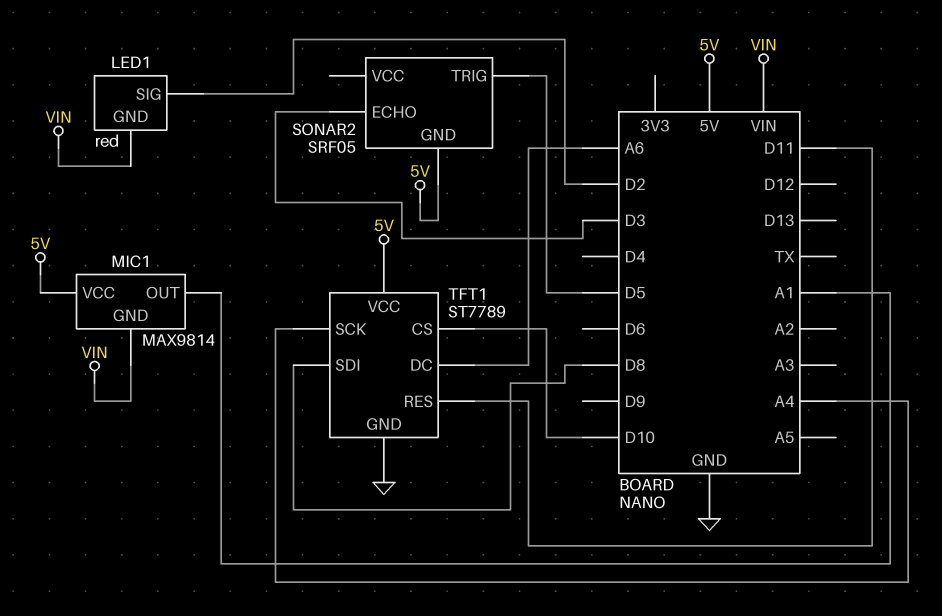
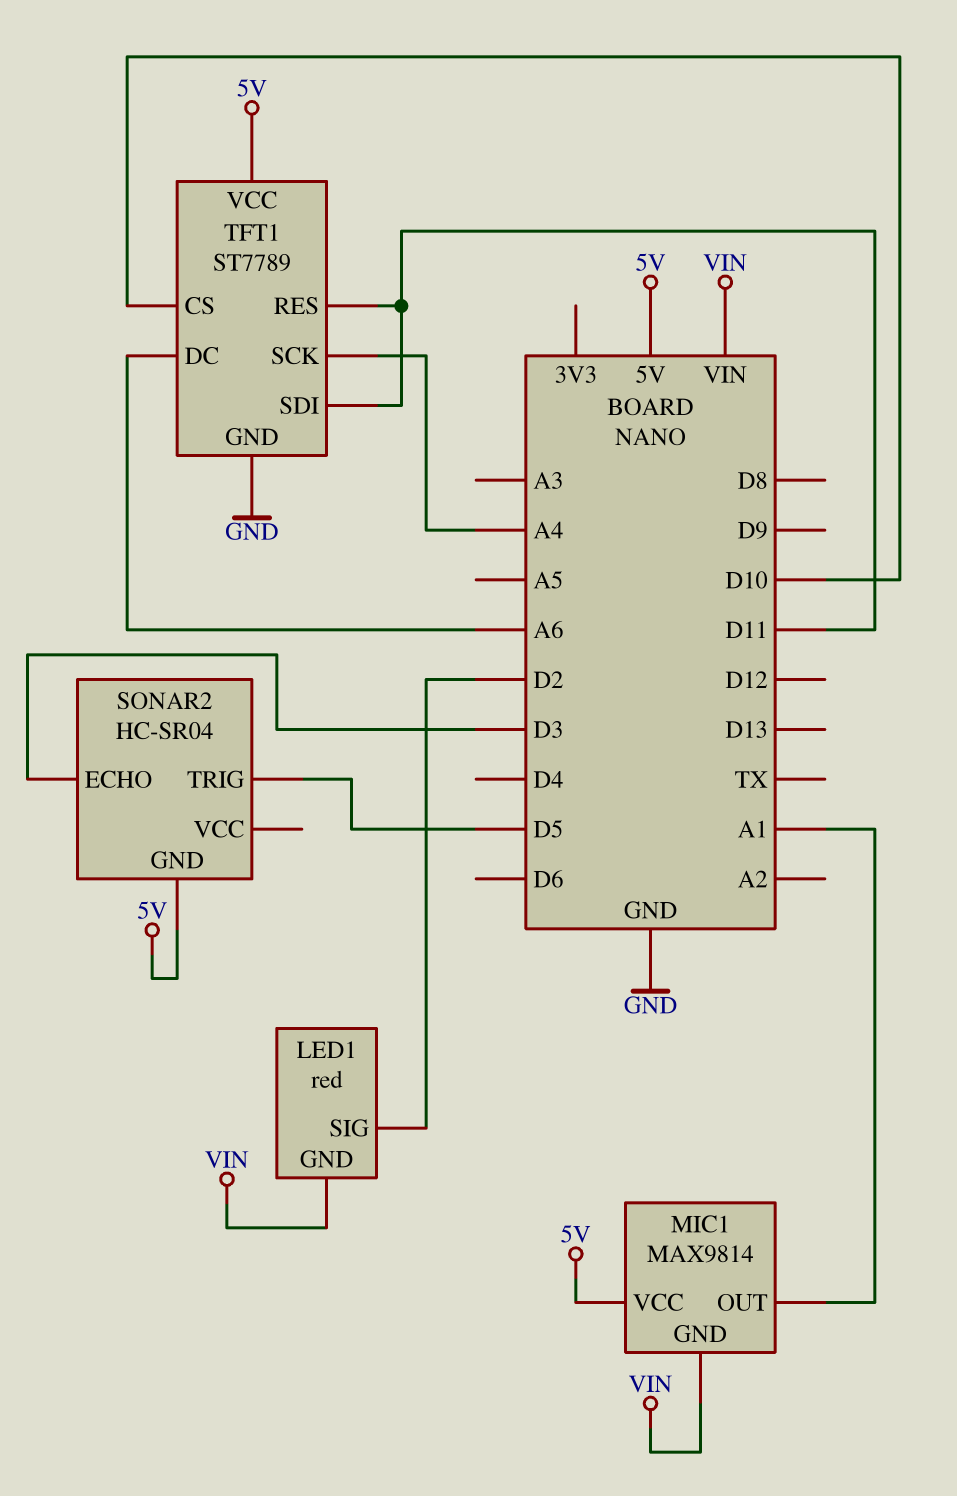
SONAR2: SRF05 -> HC-SR04
TFT1 pin SDI: D8 -> D11

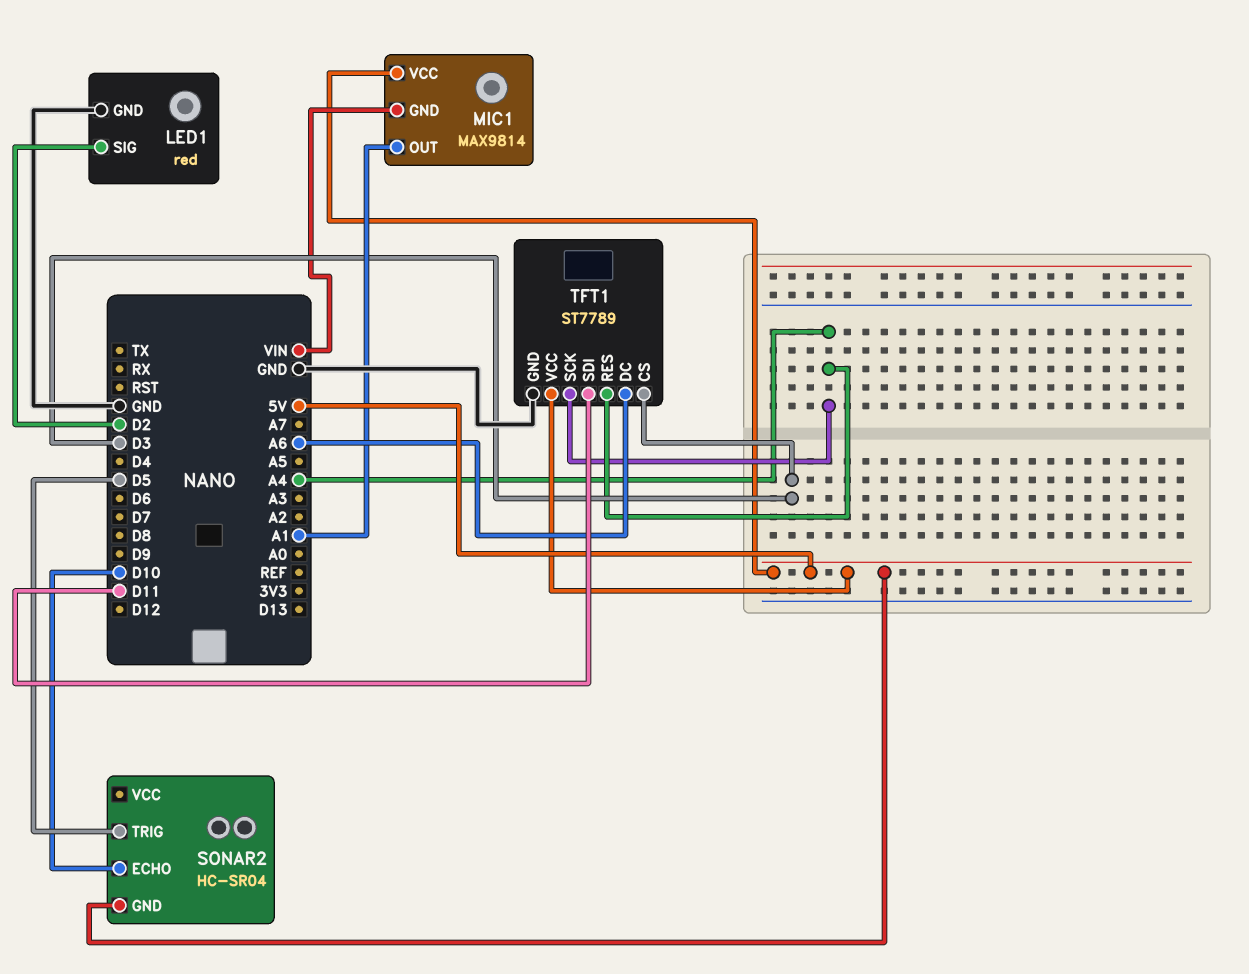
LED1 pin GND: VIN -> GND
SONAR2 pin ECHO: D3 -> D10
TFT1 pin CS: D10 -> D3
TFT1 pin RES: D11 -> A4

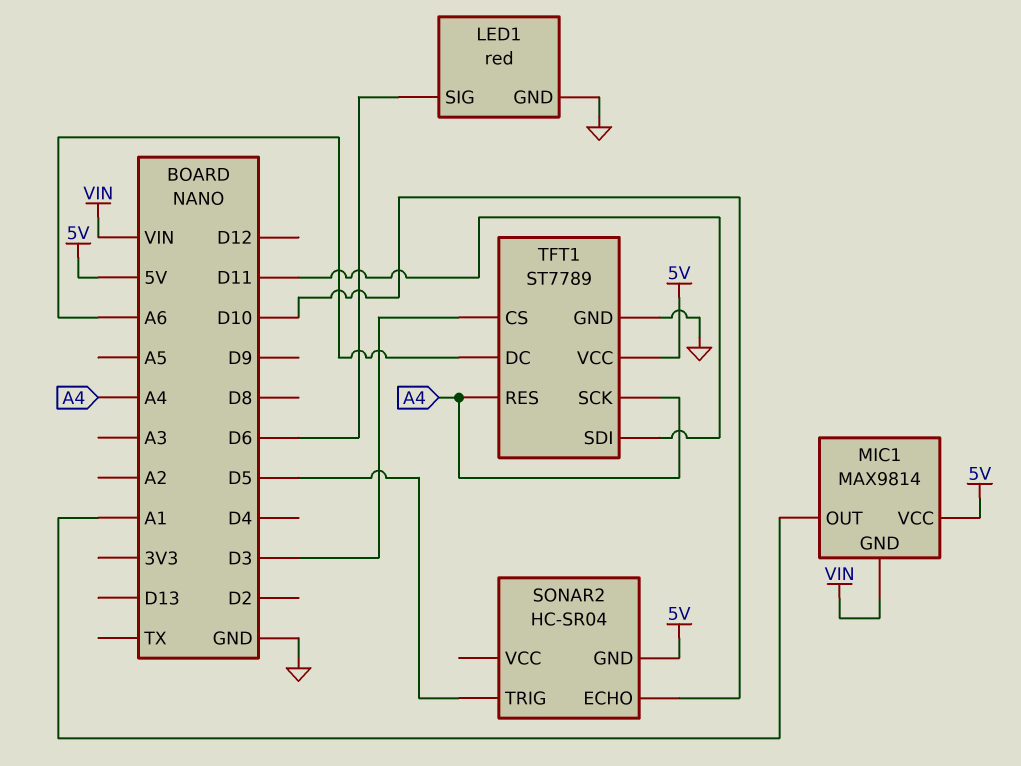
LED1 pin SIG: D2 -> D6

